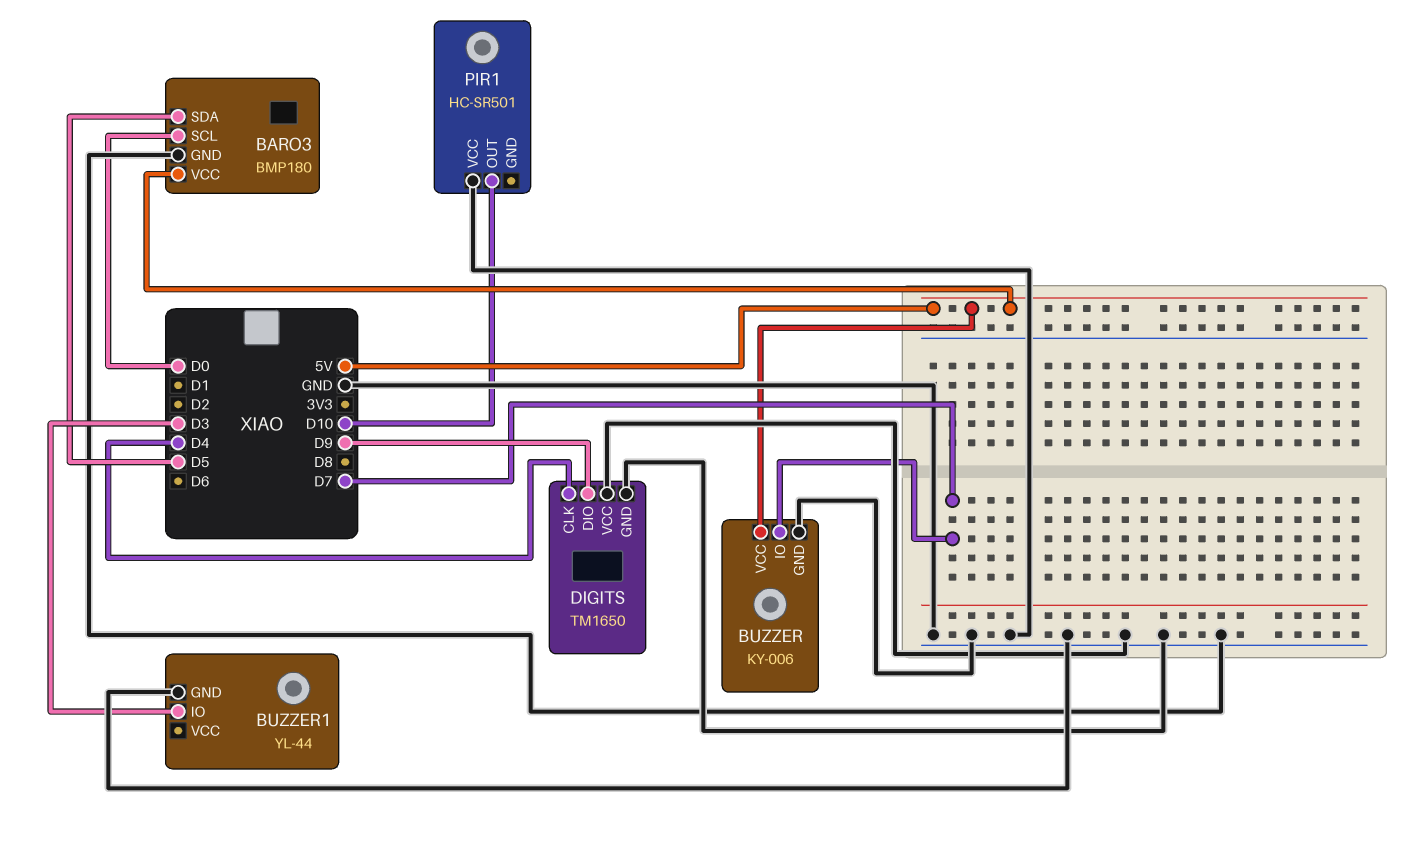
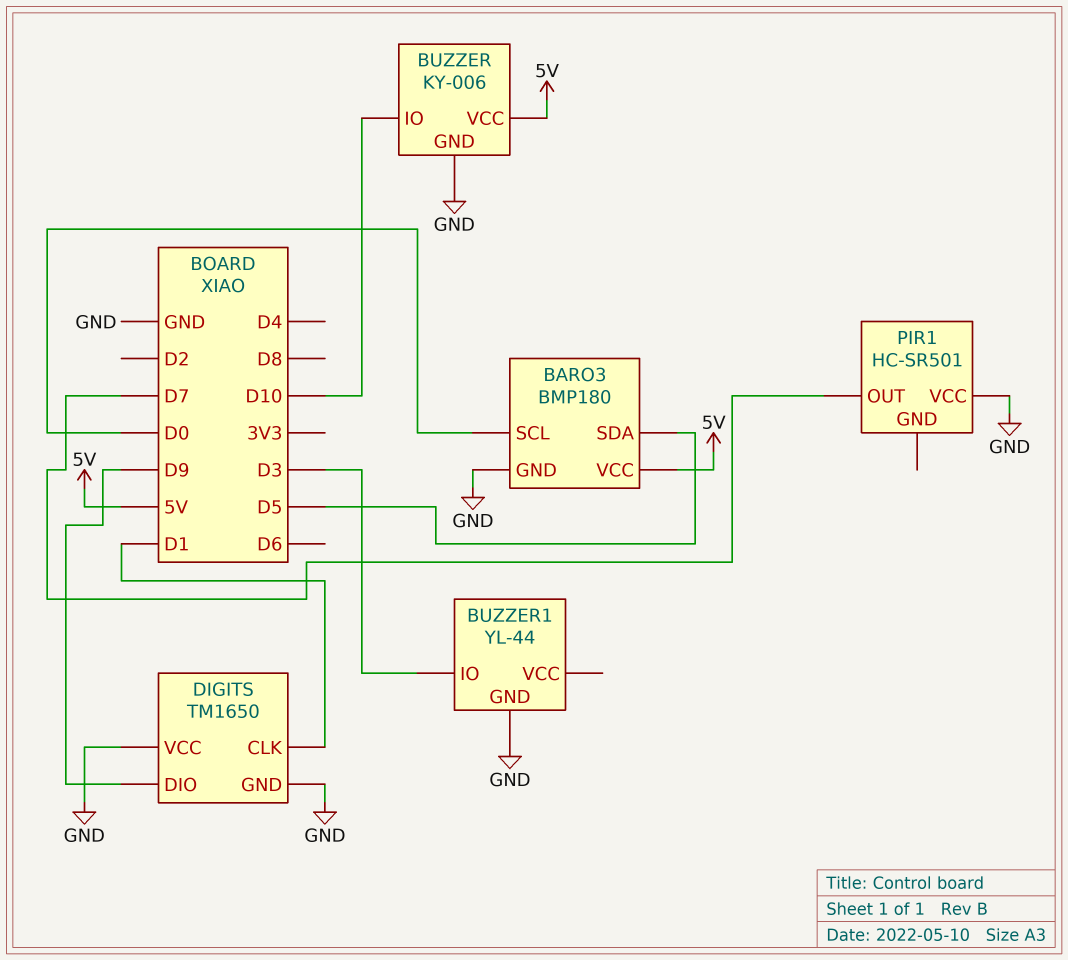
BUZZER pin IO: D7 -> D10
DIGITS pin CLK: D4 -> D1
PIR1 pin OUT: D10 -> D7

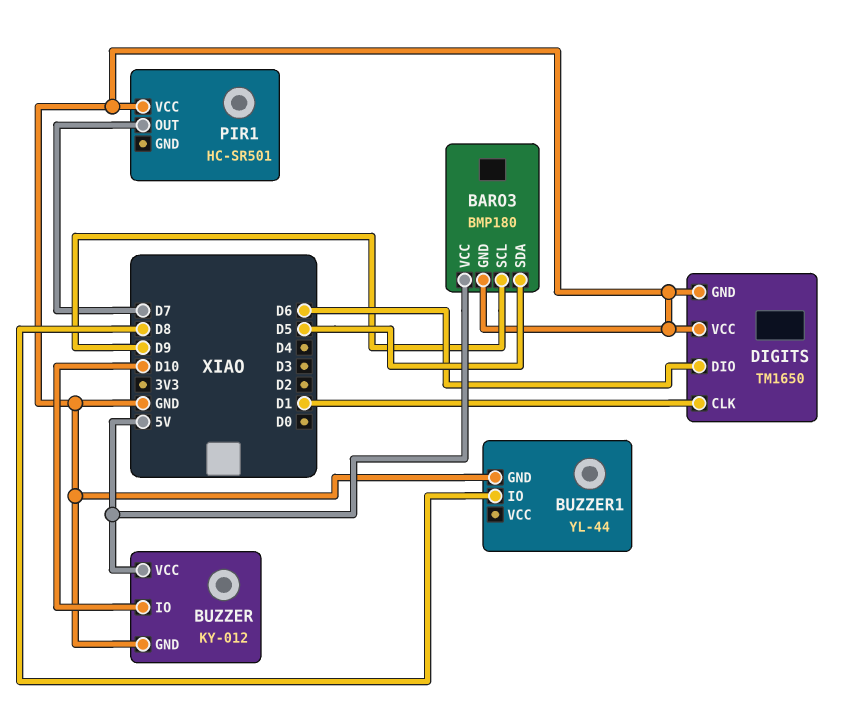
BARO3 pin SCL: D0 -> D9
BUZZER: KY-006 -> KY-012
BUZZER1 pin IO: D3 -> D8
DIGITS pin DIO: D9 -> D6

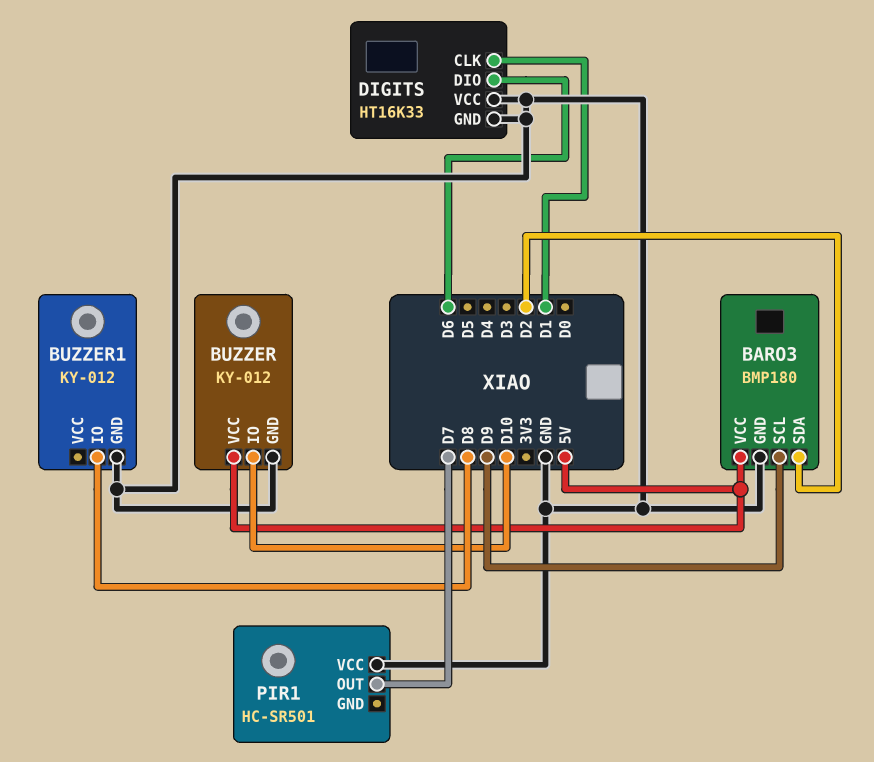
BARO3 pin SDA: D5 -> D2
BUZZER1: YL-44 -> KY-012
DIGITS: TM1650 -> HT16K33

